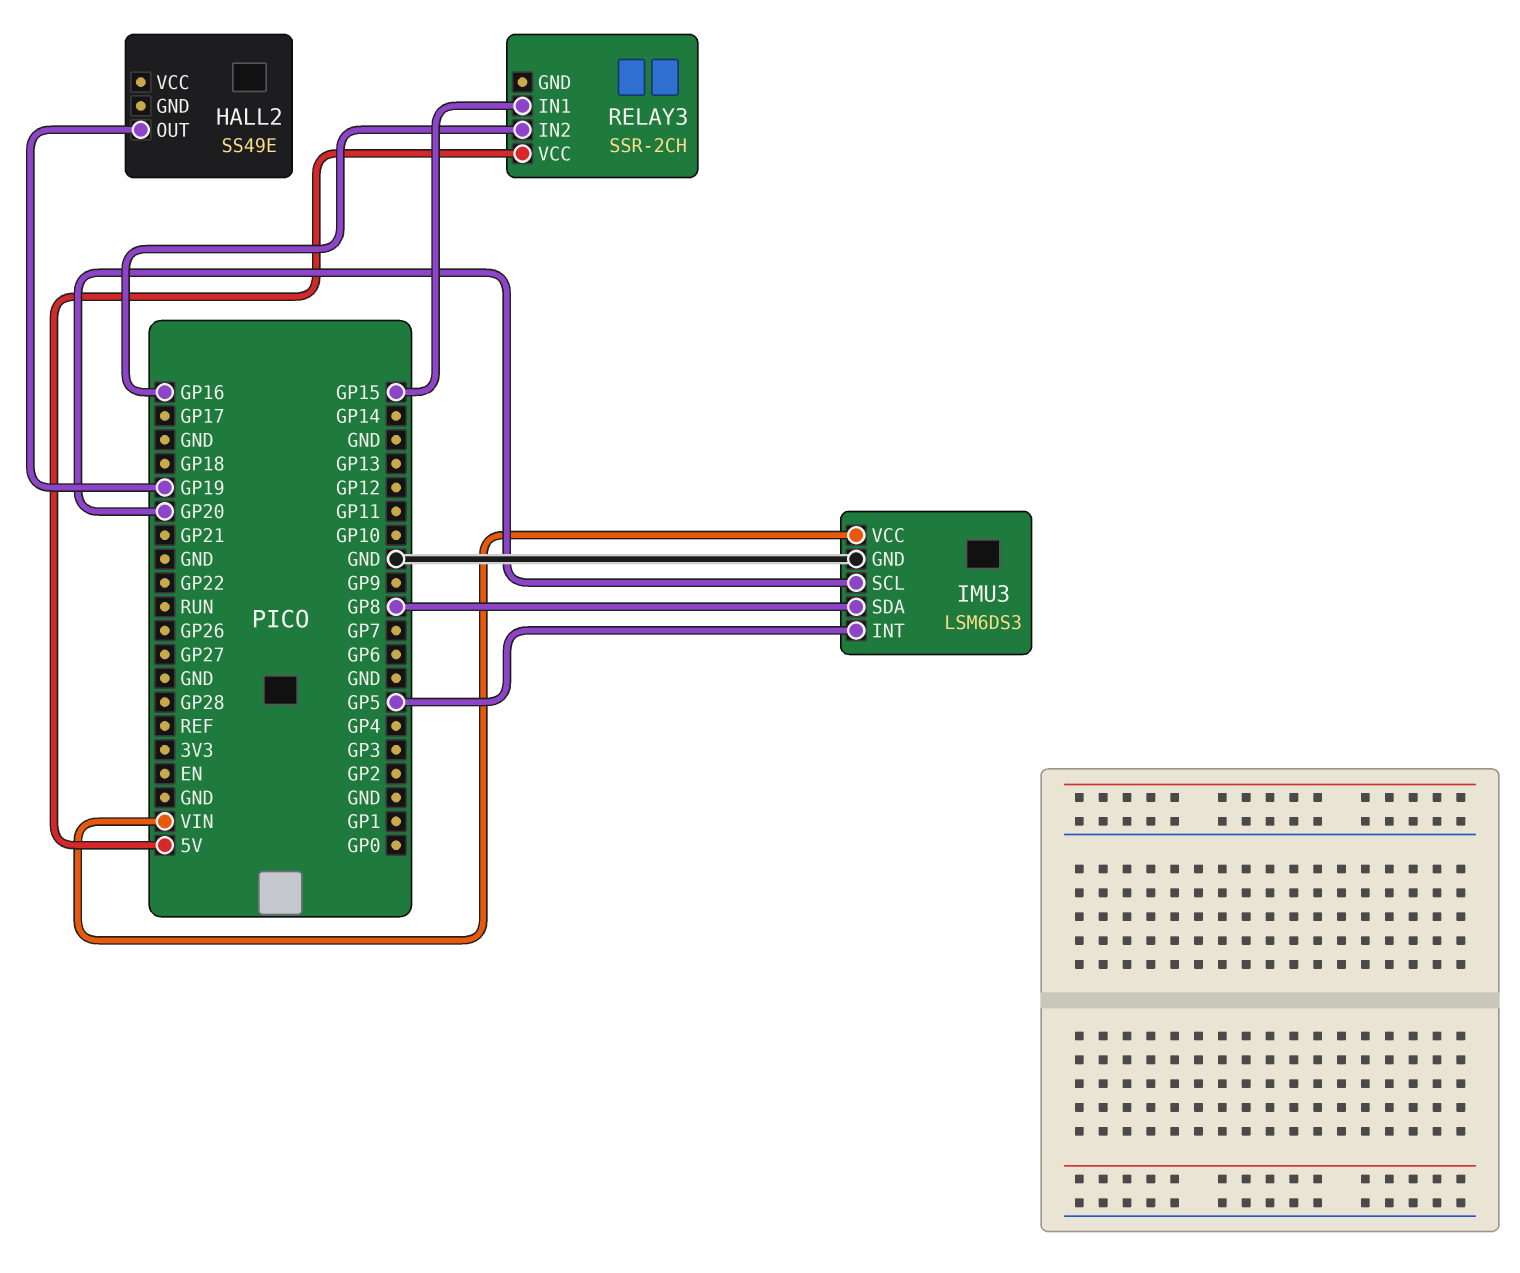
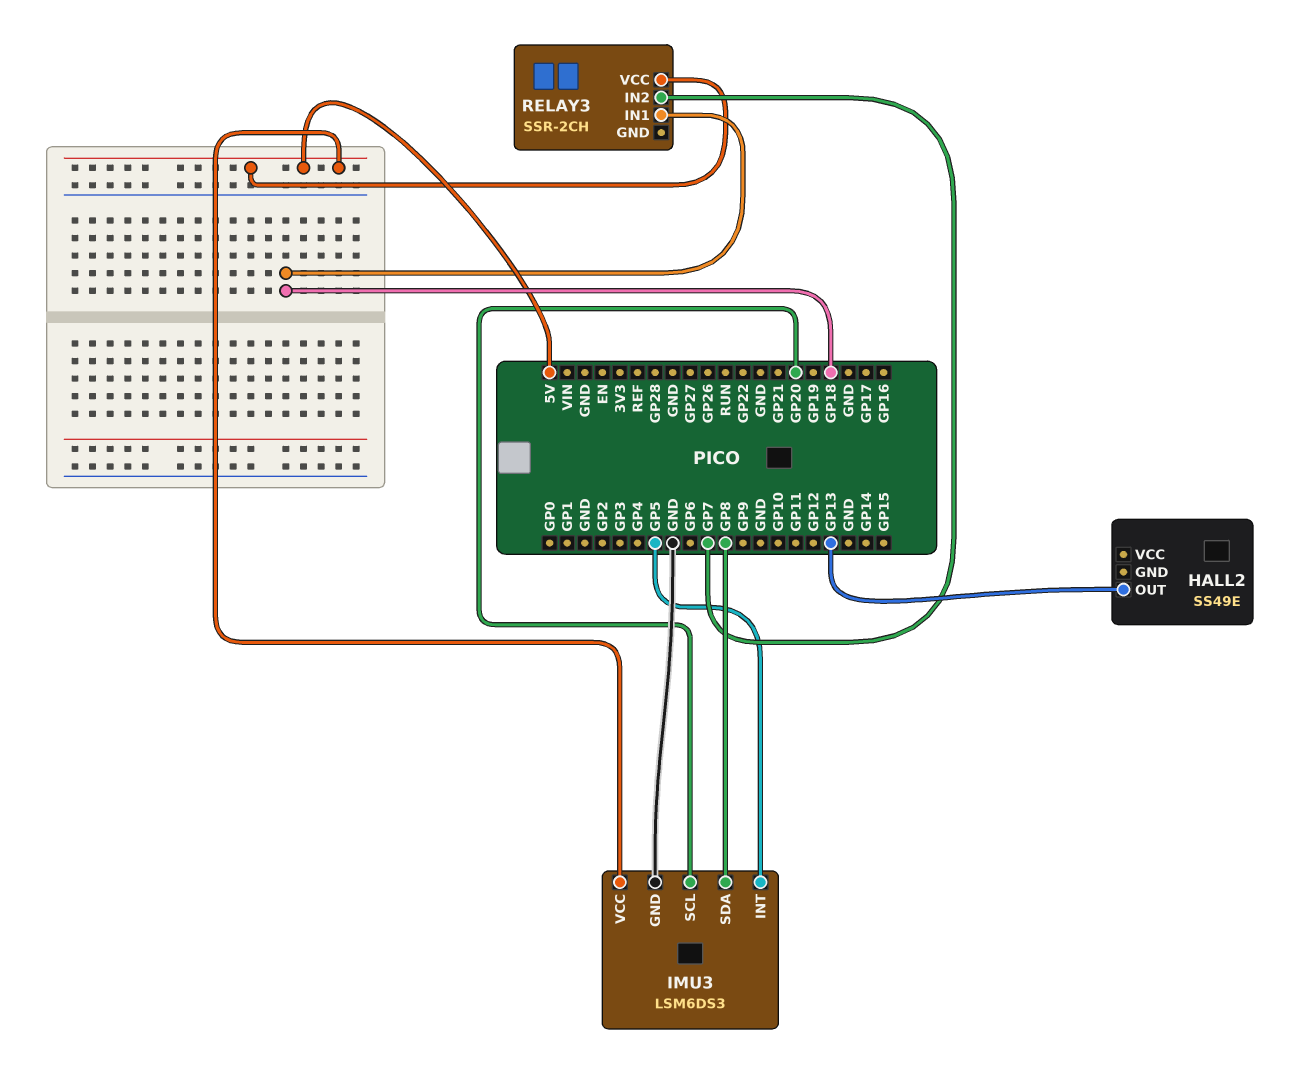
HALL2 pin OUT: GP19 -> GP13
IMU3 pin VCC: VIN -> 5V
RELAY3 pin IN1: GP15 -> GP18
RELAY3 pin IN2: GP16 -> GP7

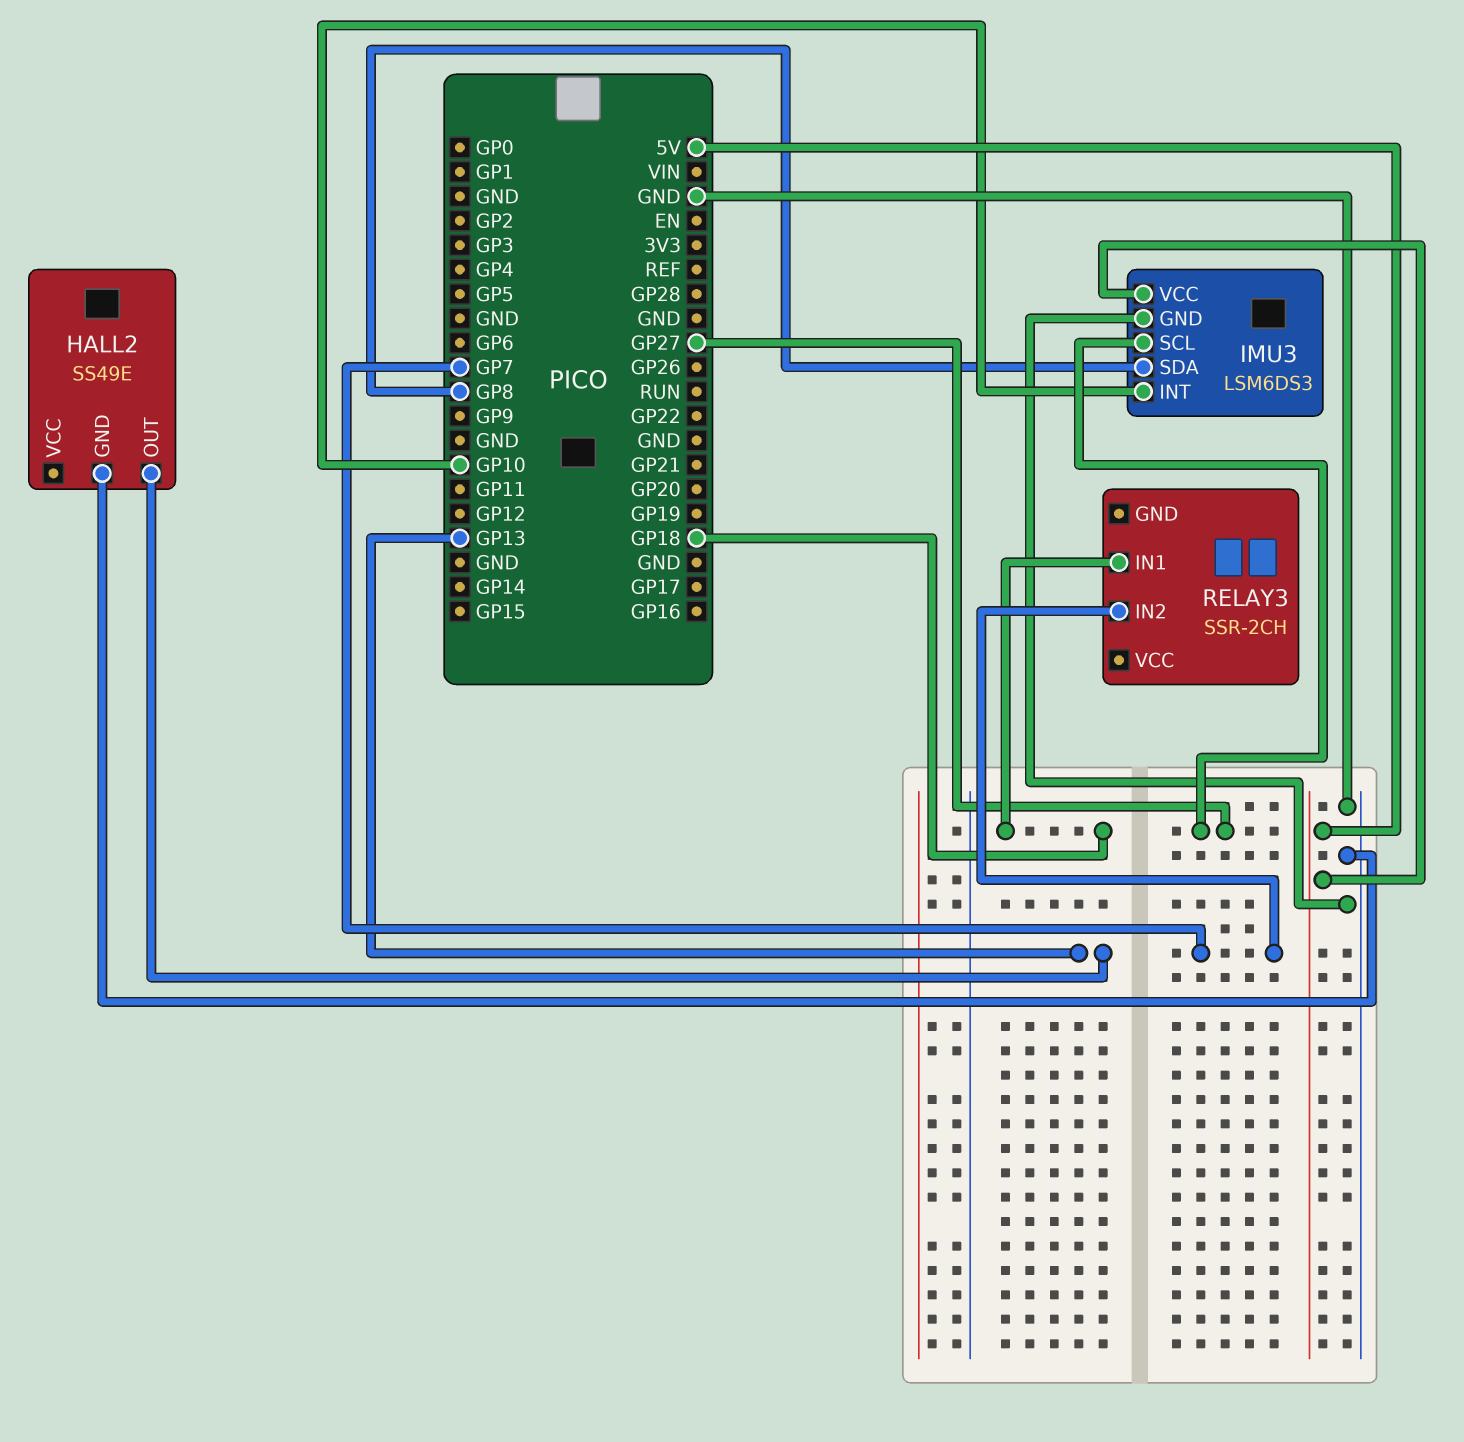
HALL2 pin GND: none -> GND
IMU3 pin INT: GP5 -> GP10
IMU3 pin SCL: GP20 -> GP27
RELAY3 pin VCC: 5V -> none

